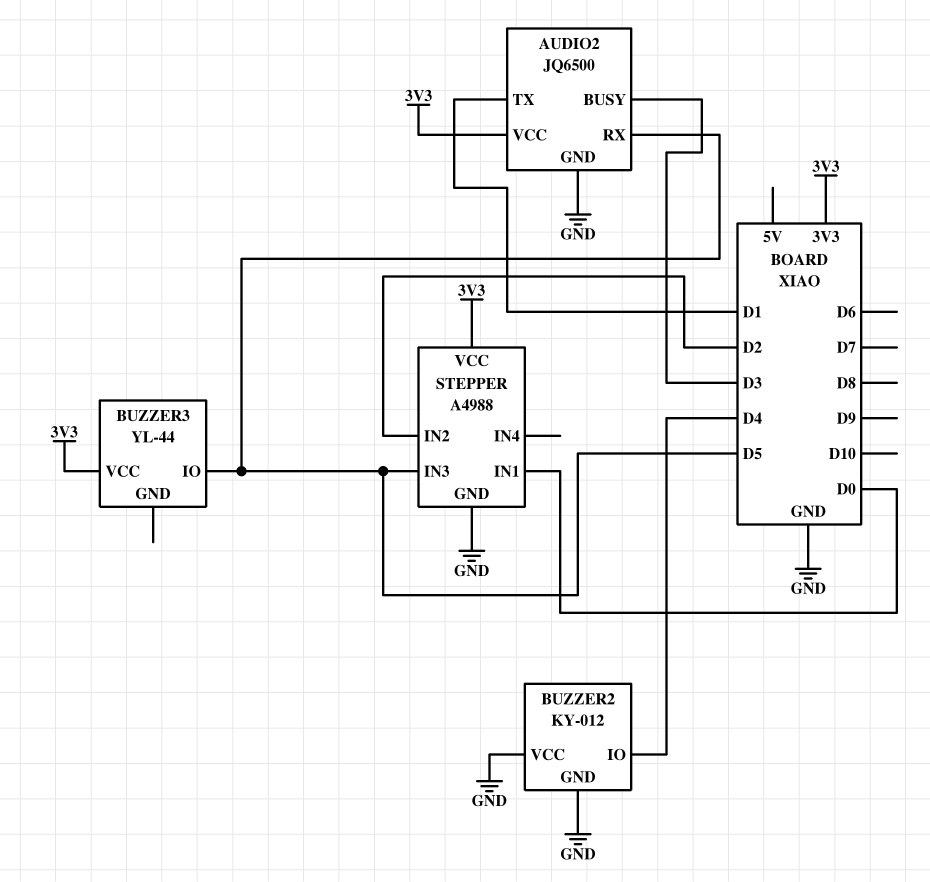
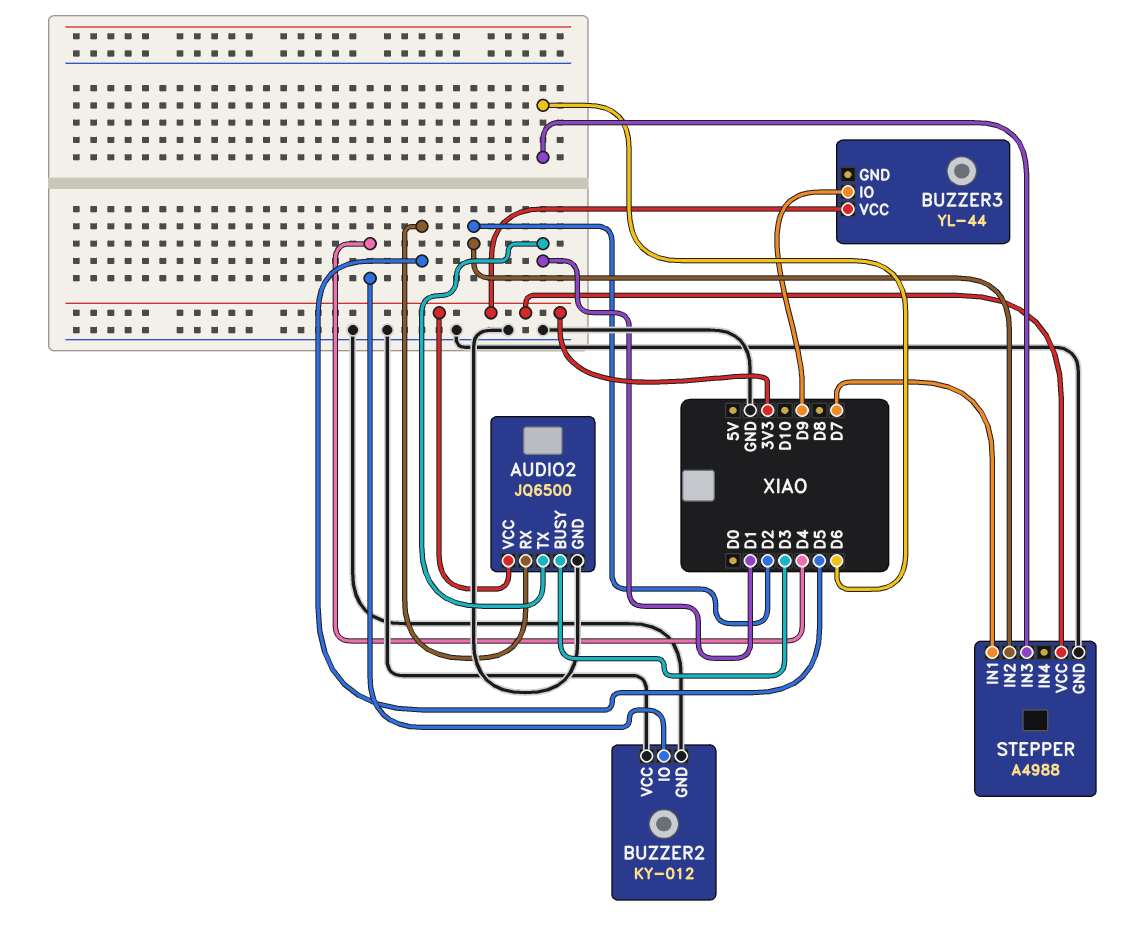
BUZZER3 pin IO: D5 -> D9
STEPPER pin IN1: D0 -> D7
STEPPER pin IN3: D5 -> D6

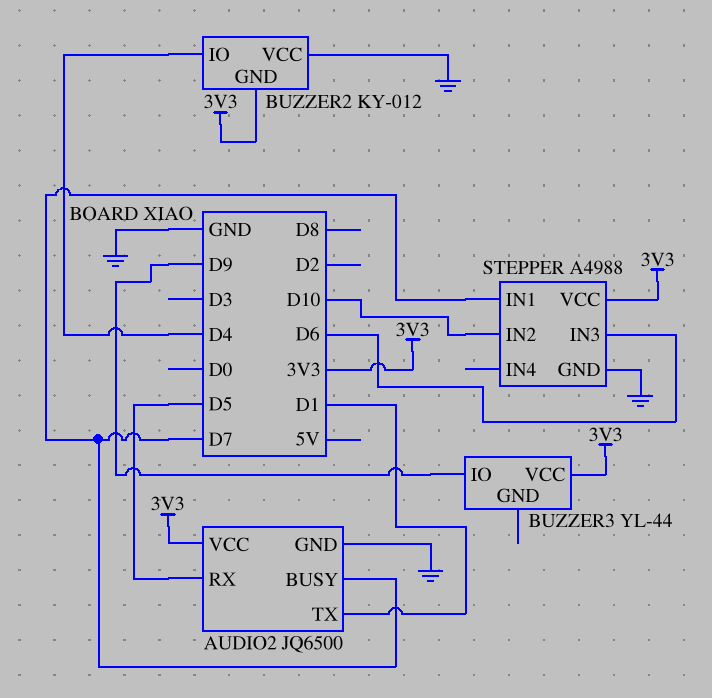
AUDIO2 pin BUSY: D3 -> D7
BUZZER2 pin GND: GND -> 3V3
STEPPER pin IN2: D2 -> D10

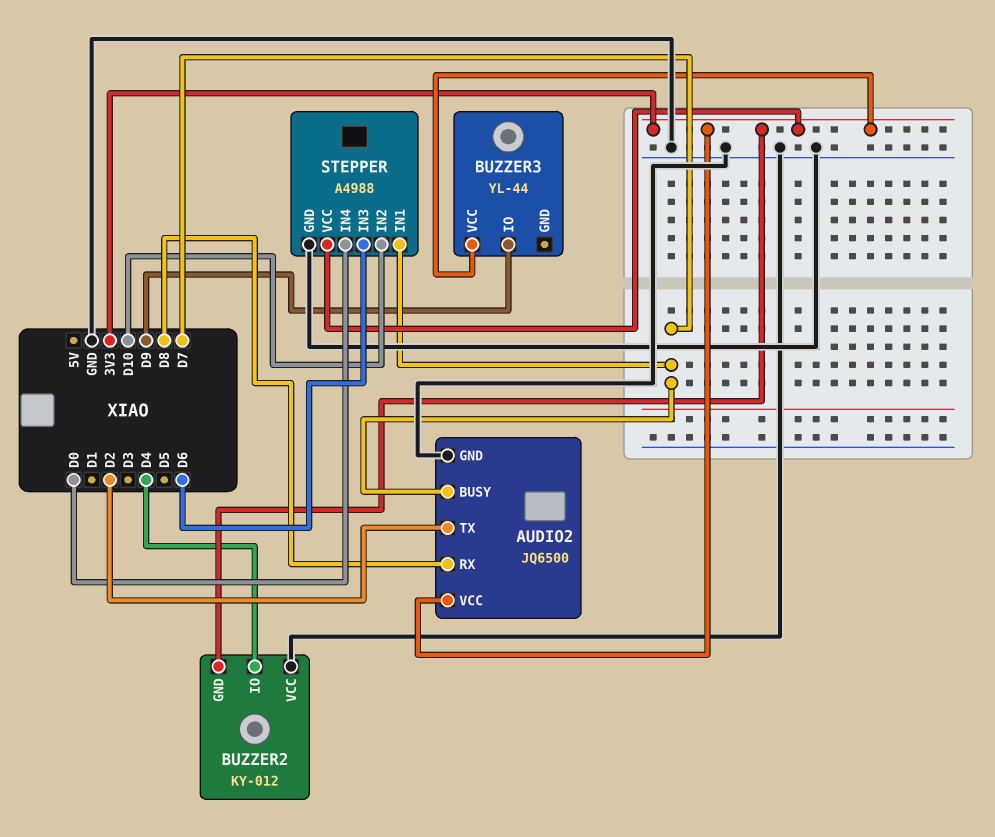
AUDIO2 pin RX: D5 -> D8
AUDIO2 pin TX: D1 -> D2
STEPPER pin IN4: none -> D0

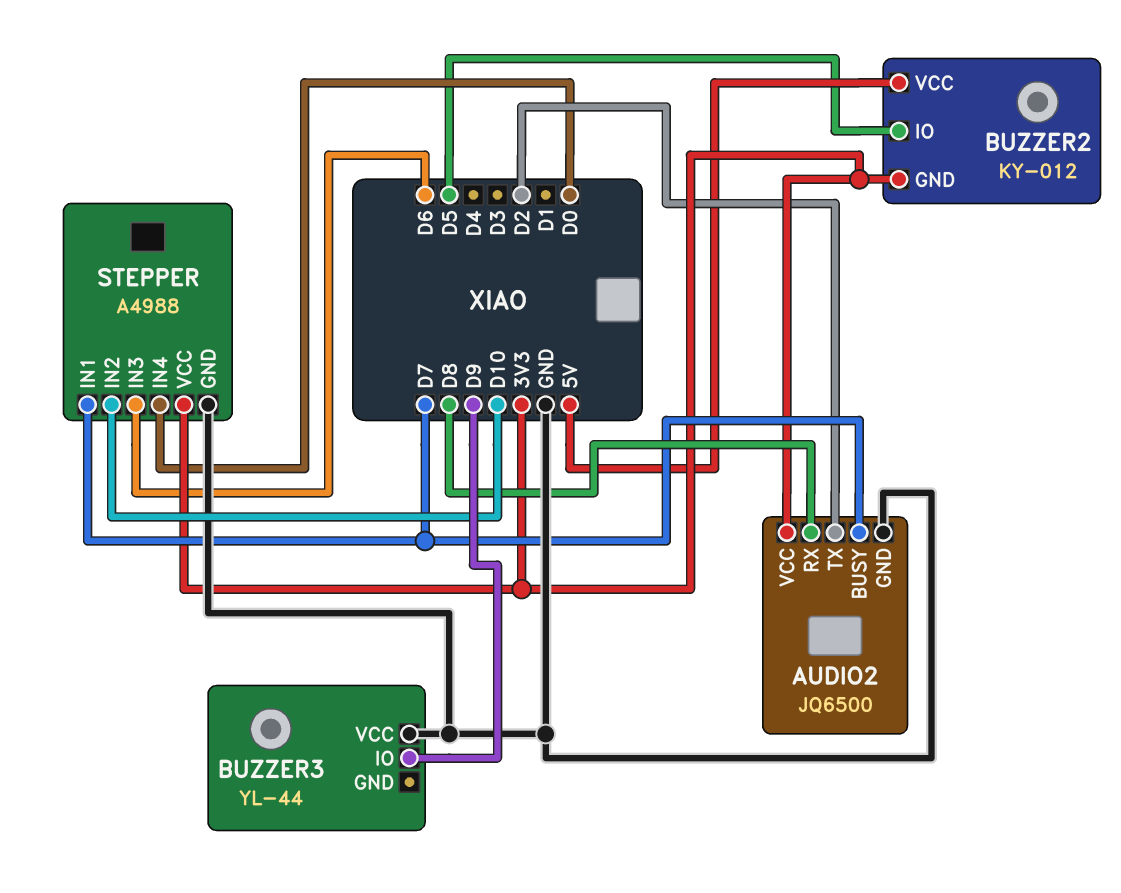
BUZZER2 pin IO: D4 -> D5
BUZZER2 pin VCC: GND -> 5V
BUZZER3 pin VCC: 3V3 -> GND

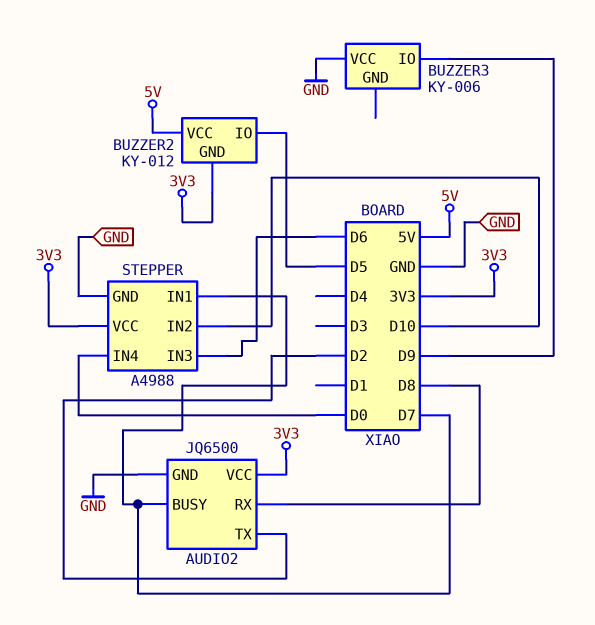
BUZZER3: YL-44 -> KY-006

